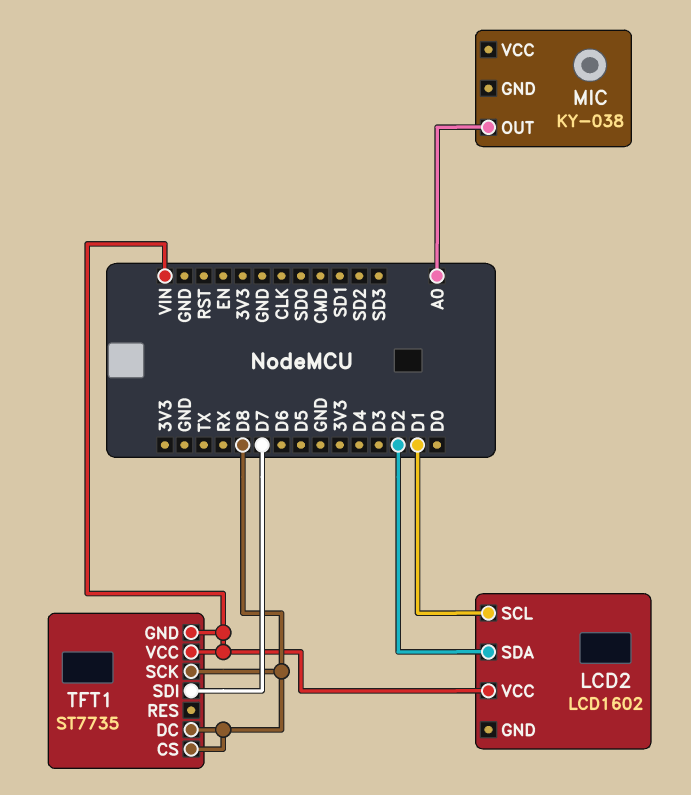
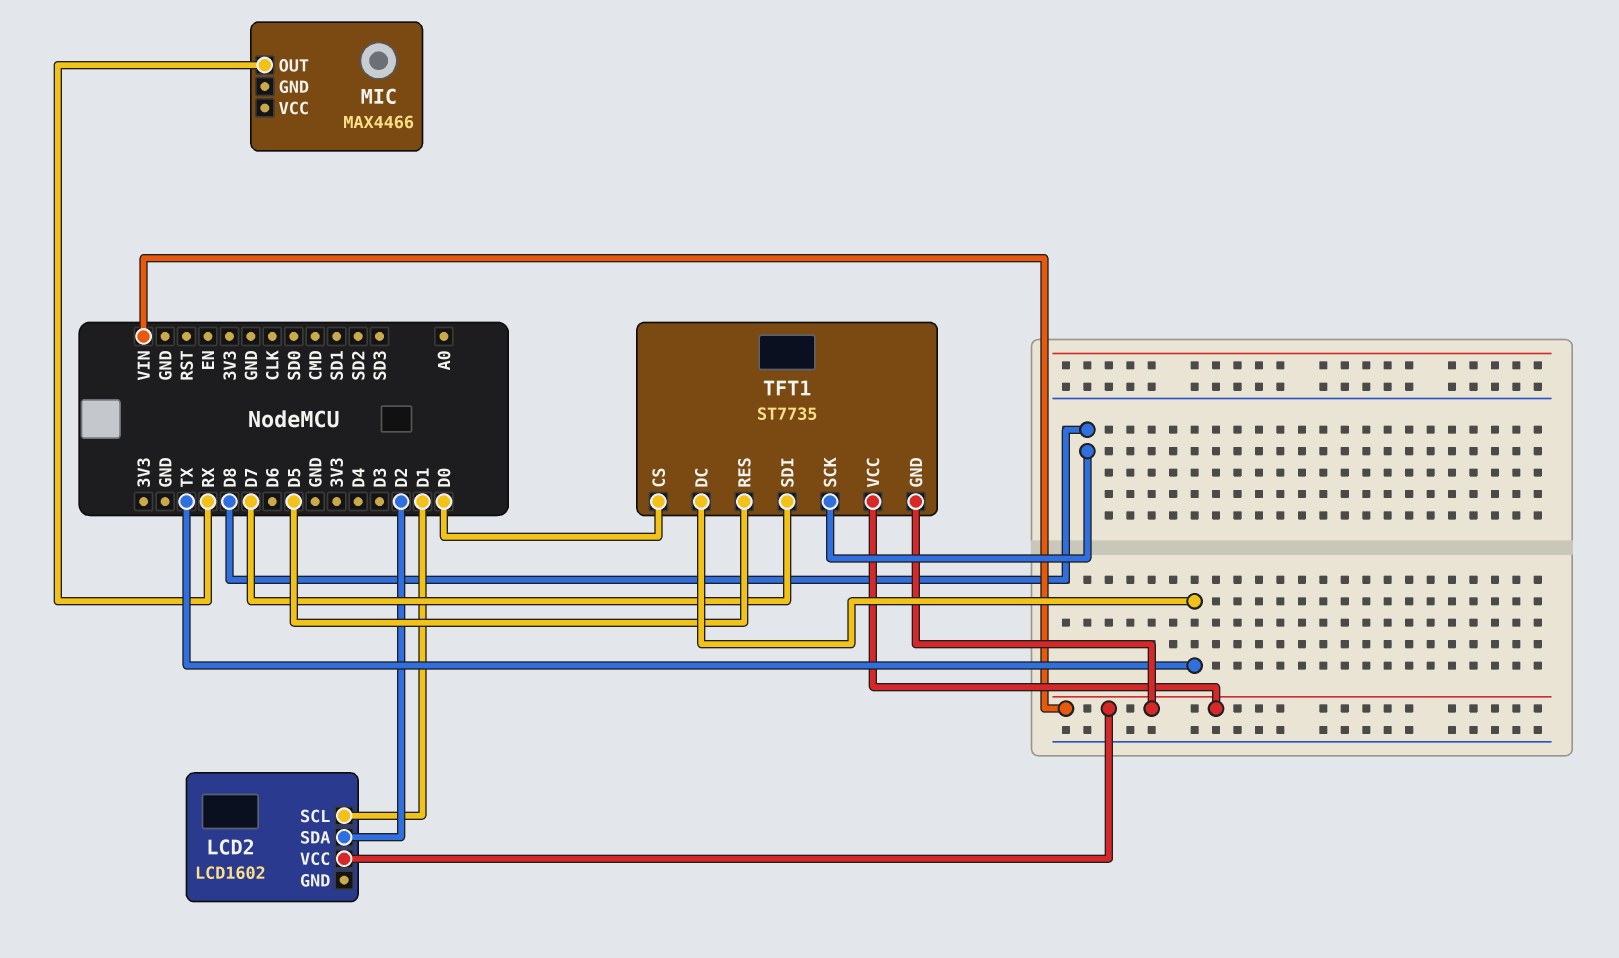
MIC: KY-038 -> MAX4466
MIC pin OUT: A0 -> RX
TFT1 pin CS: D8 -> D0
TFT1 pin DC: D8 -> TX
TFT1 pin RES: none -> D5

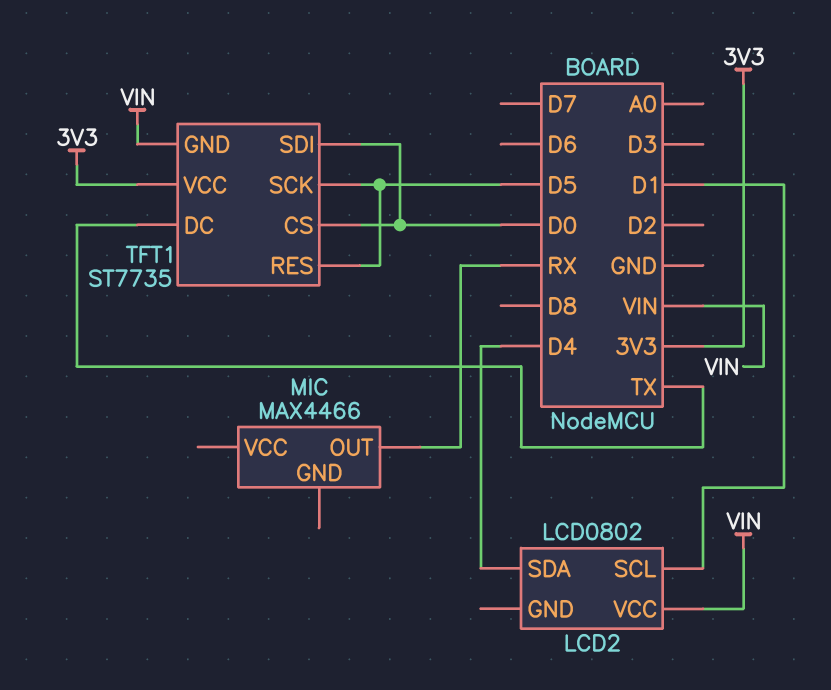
LCD2: LCD1602 -> LCD0802
LCD2 pin SDA: D2 -> D4
TFT1 pin SCK: D8 -> D5
TFT1 pin SDI: D7 -> D0
TFT1 pin VCC: VIN -> 3V3

